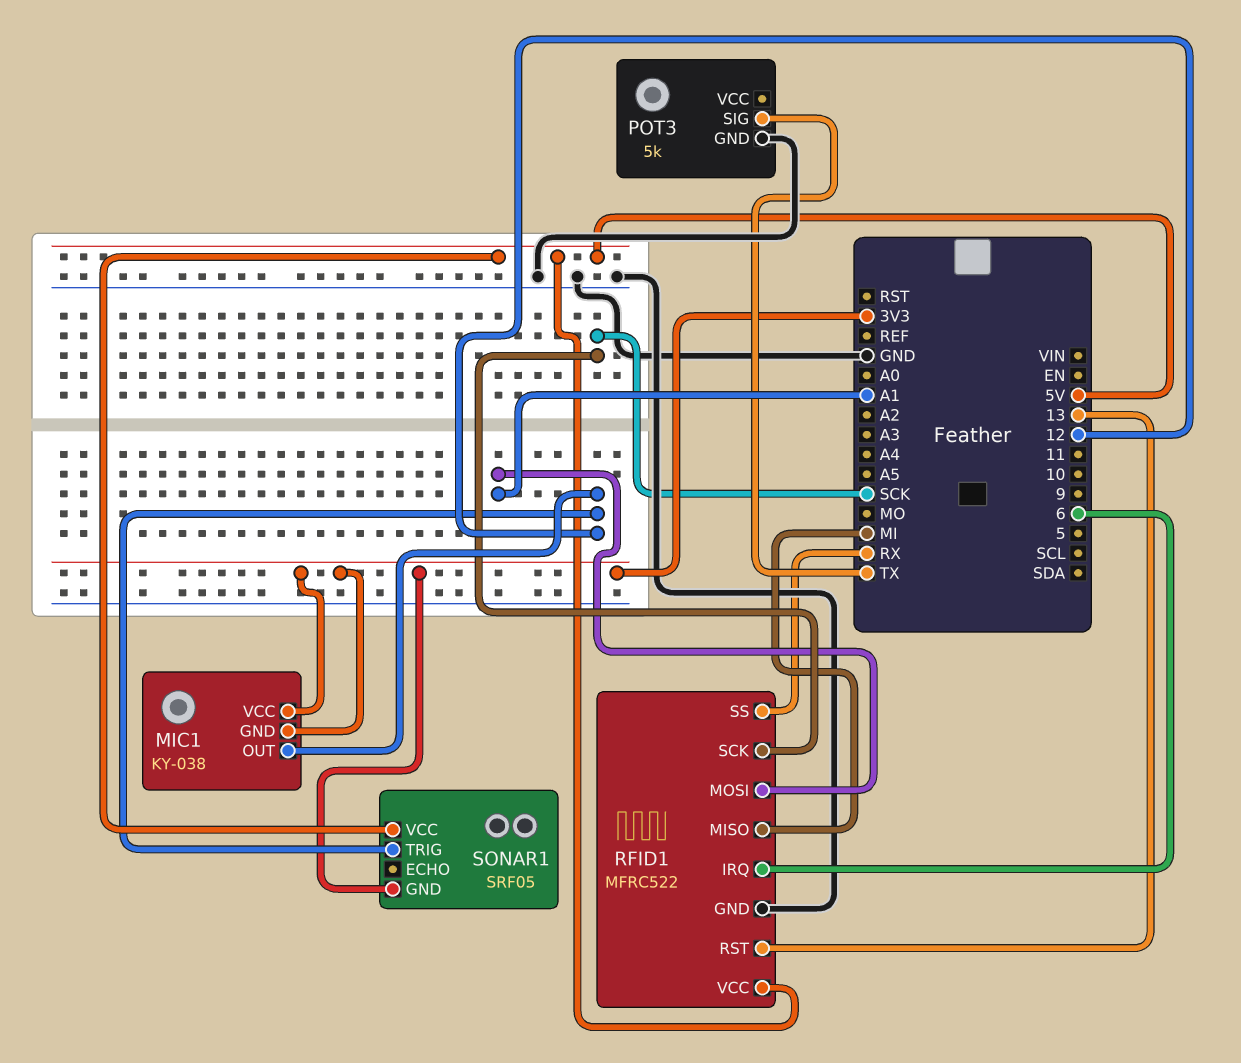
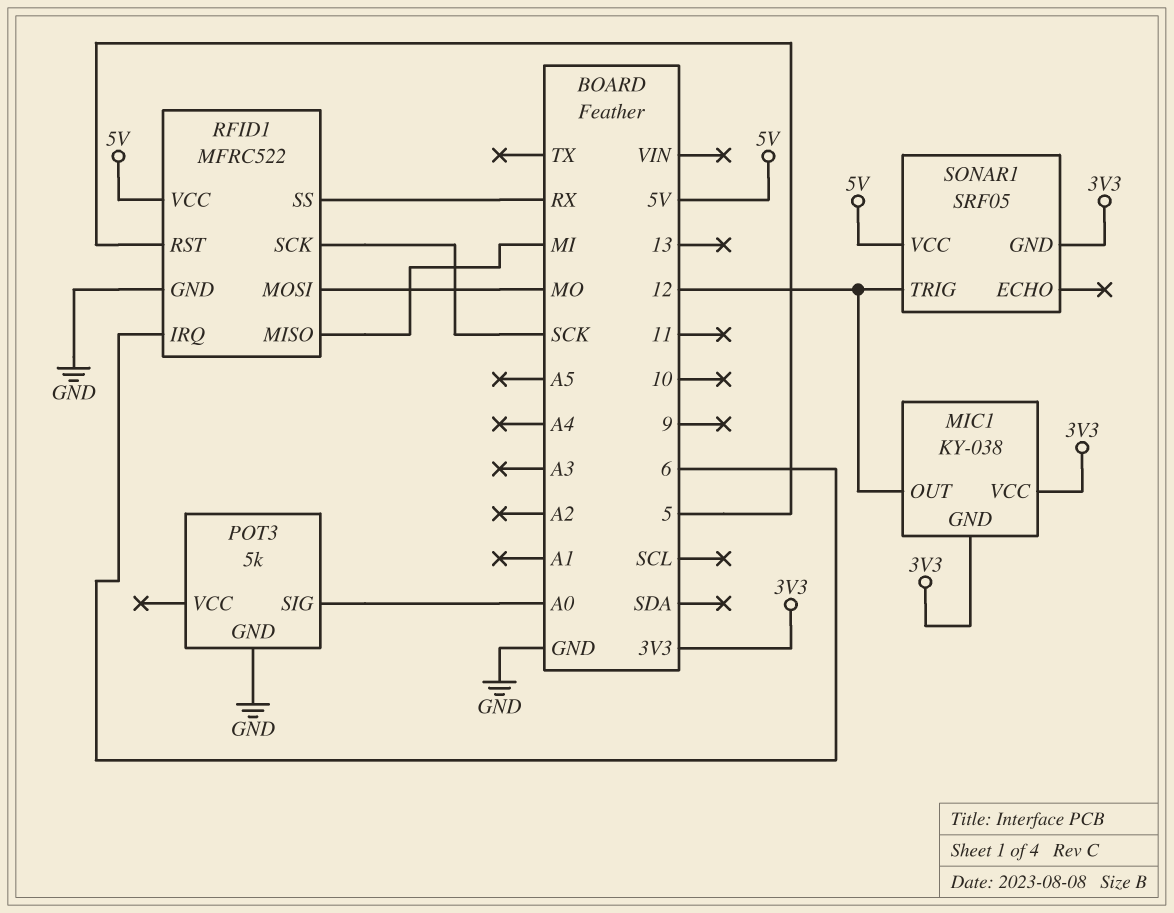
POT3 pin SIG: TX -> A0
RFID1 pin MOSI: A1 -> MO
RFID1 pin RST: 13 -> 5

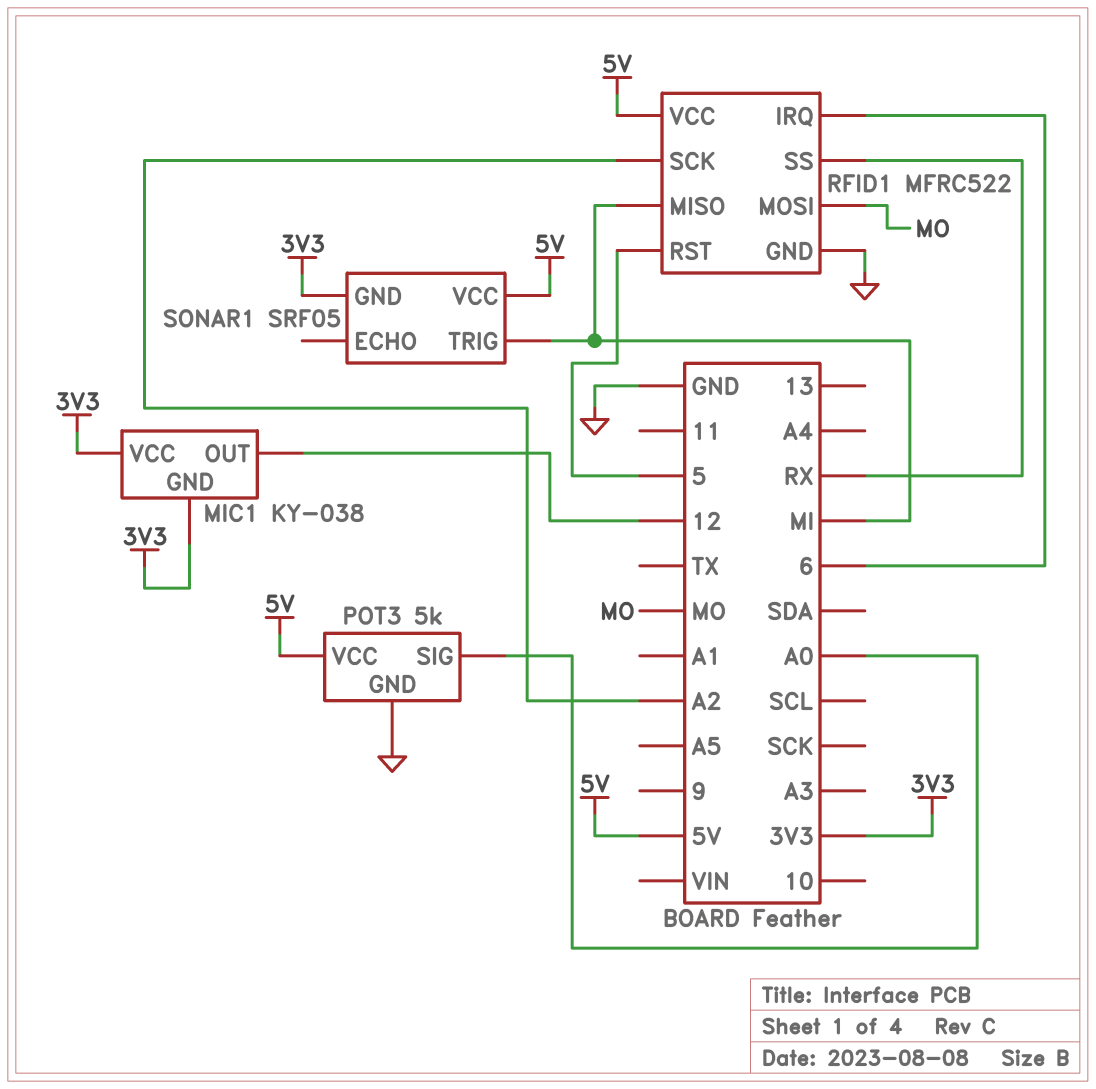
POT3 pin VCC: none -> 5V
RFID1 pin SCK: SCK -> A2
SONAR1 pin TRIG: 12 -> MI

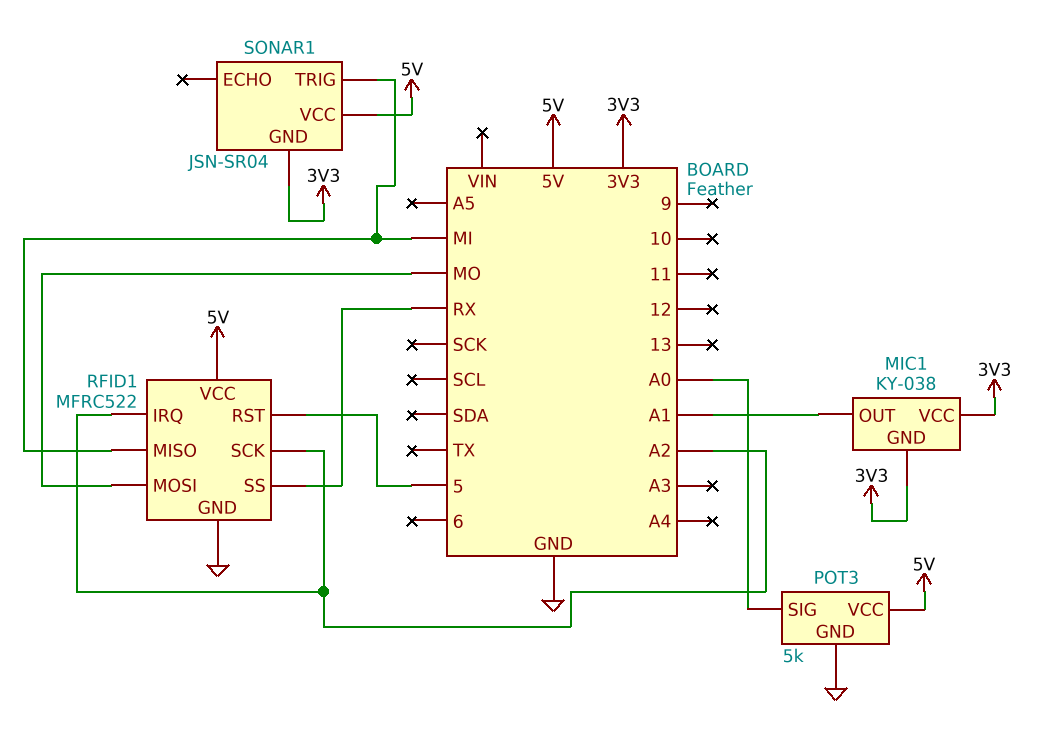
MIC1 pin OUT: 12 -> A1
RFID1 pin IRQ: 6 -> A2
SONAR1: SRF05 -> JSN-SR04

